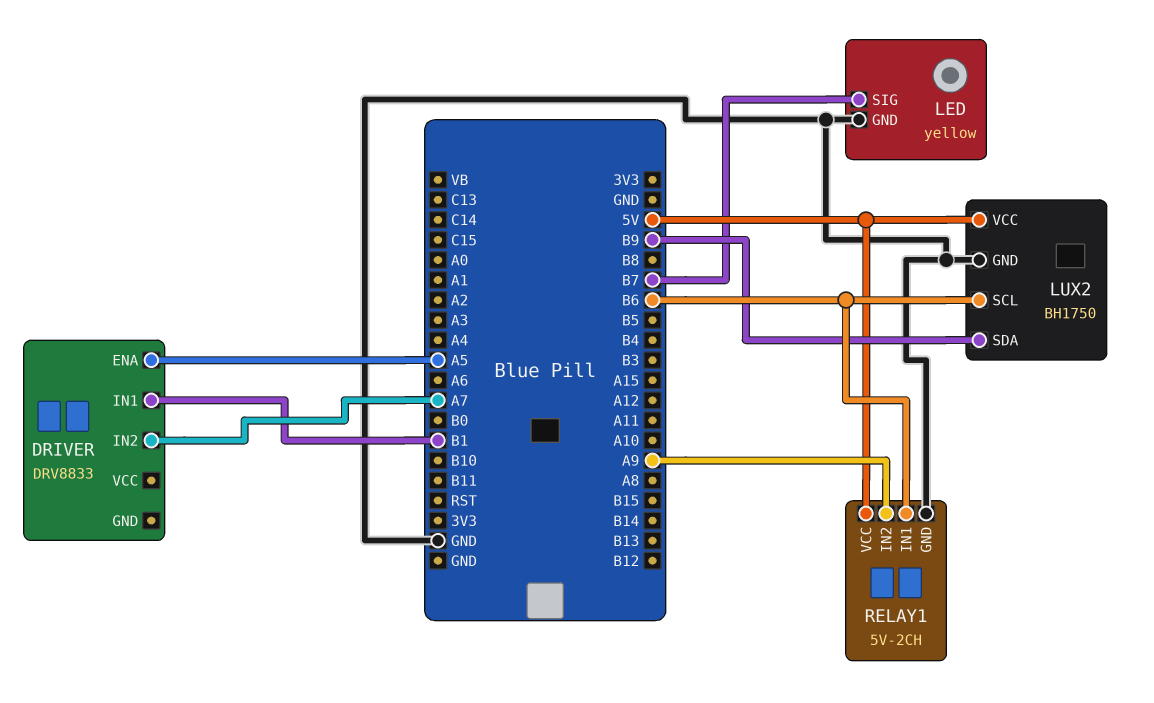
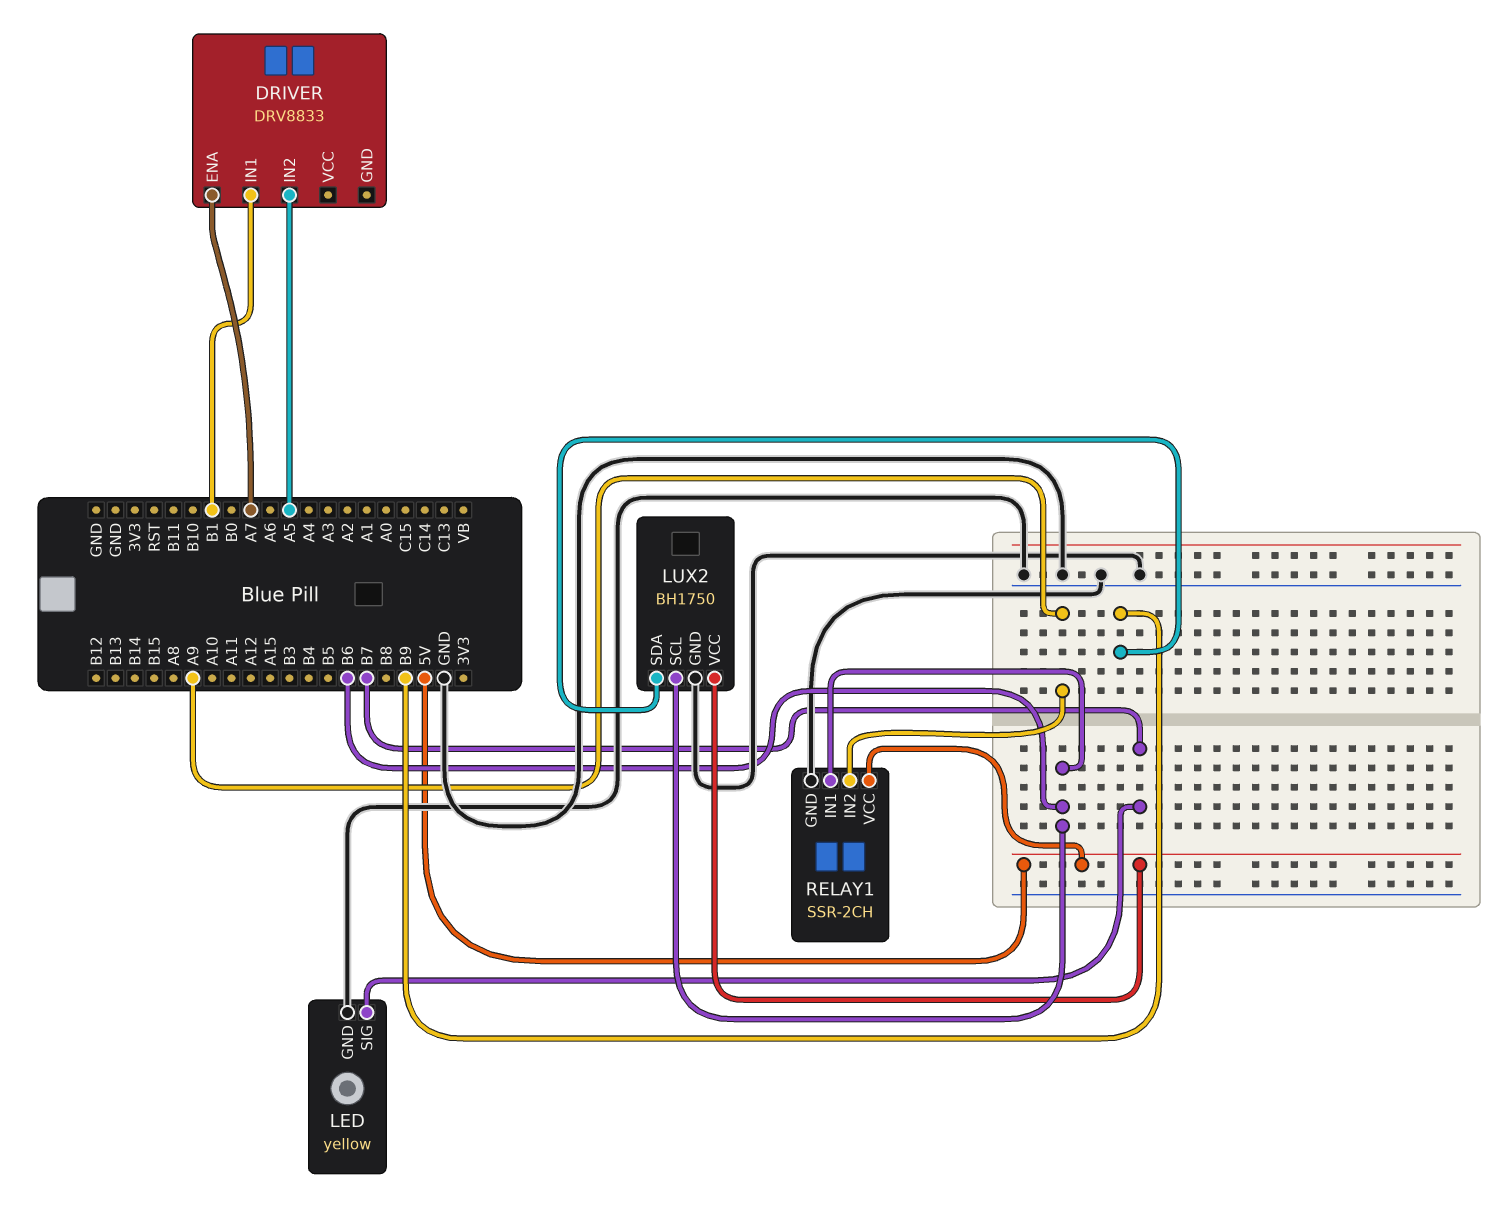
DRIVER pin ENA: A5 -> A7
DRIVER pin IN2: A7 -> A5
RELAY1: 5V-2CH -> SSR-2CH

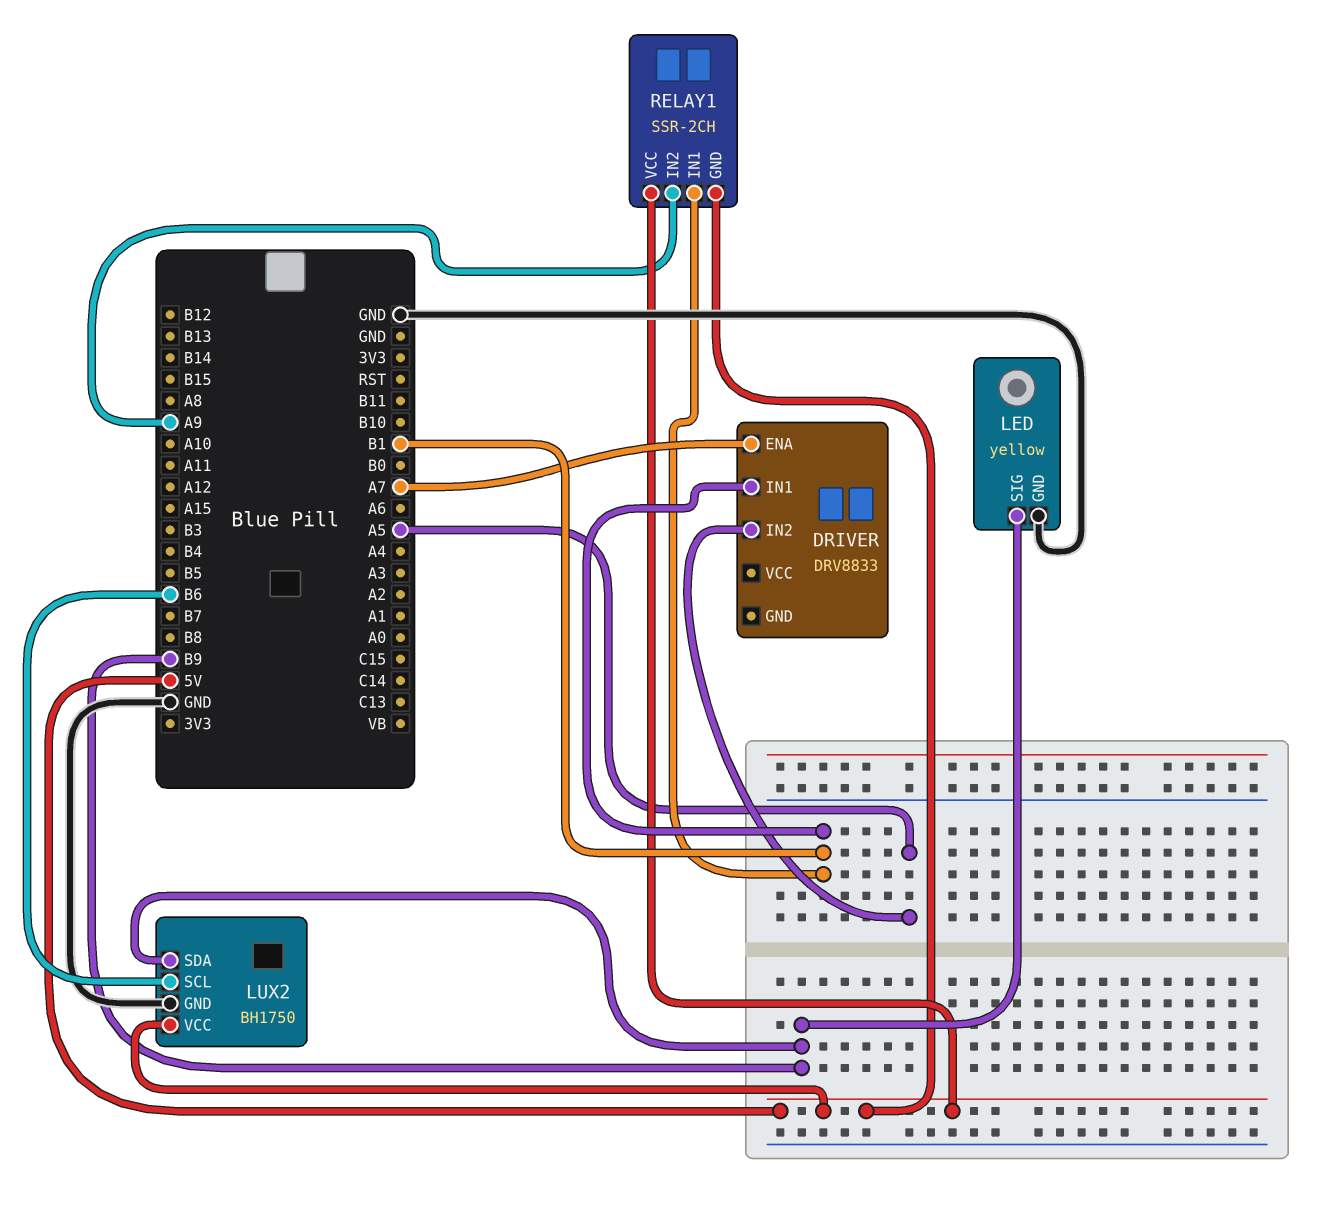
LED pin SIG: B7 -> B9
RELAY1 pin GND: GND -> 5V
RELAY1 pin IN1: B6 -> B1

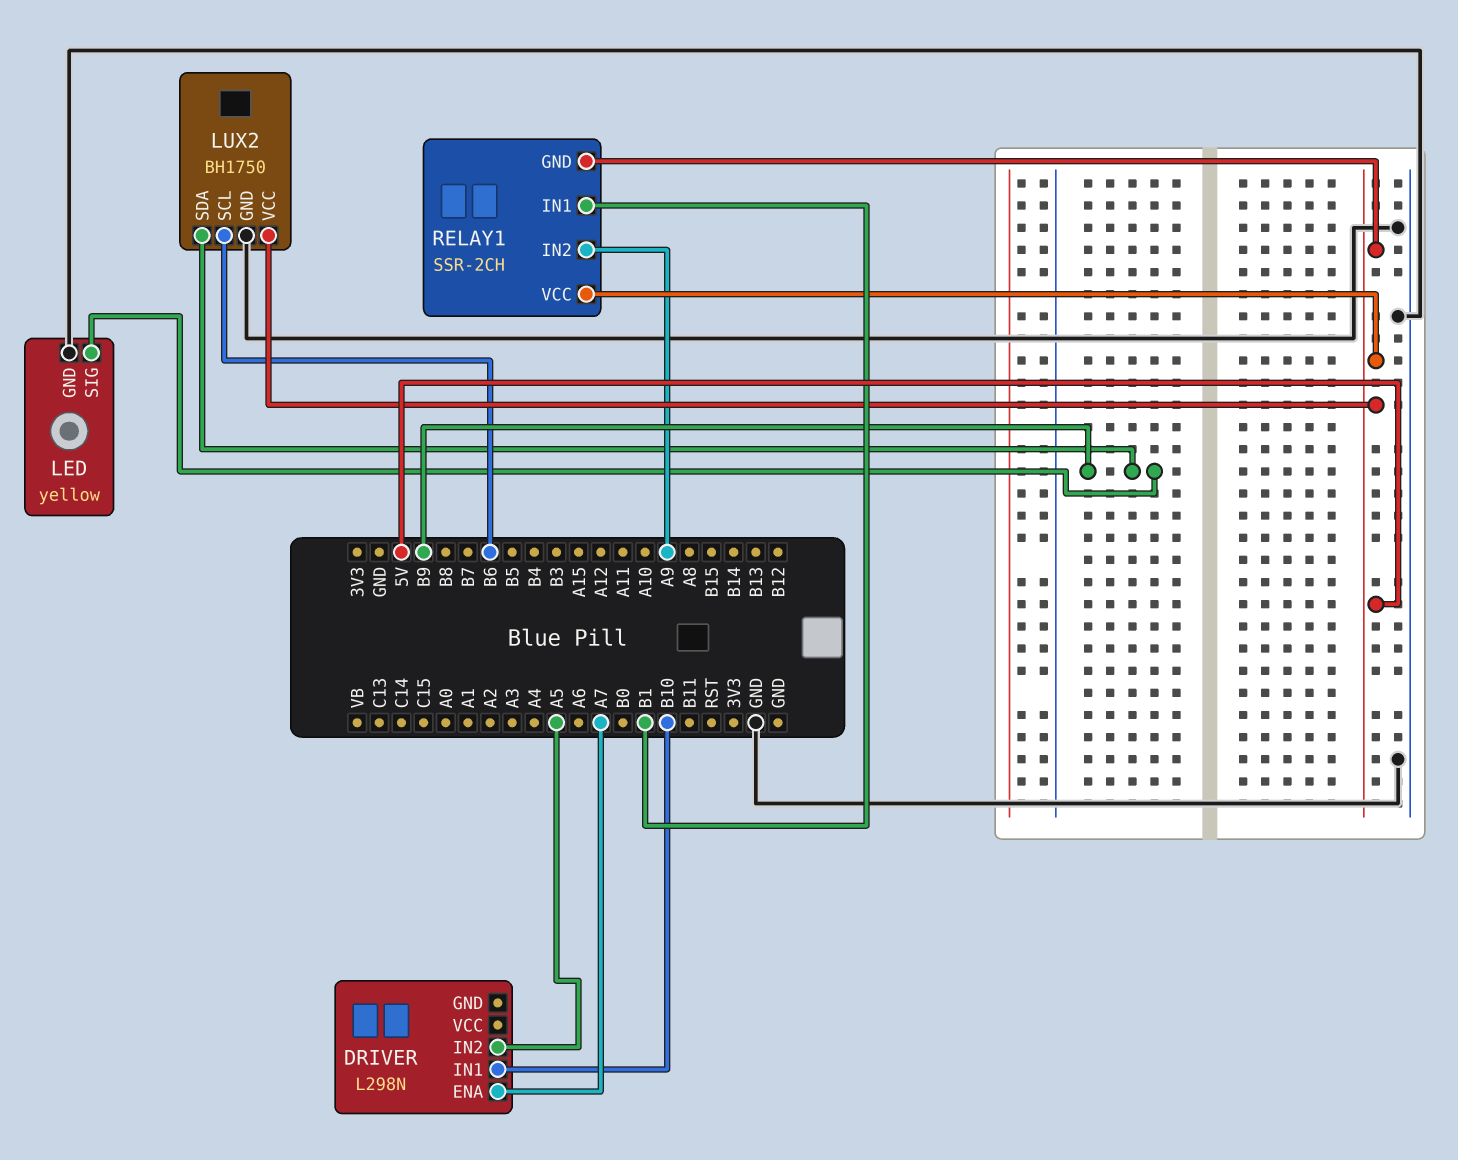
DRIVER: DRV8833 -> L298N
DRIVER pin IN1: B1 -> B10

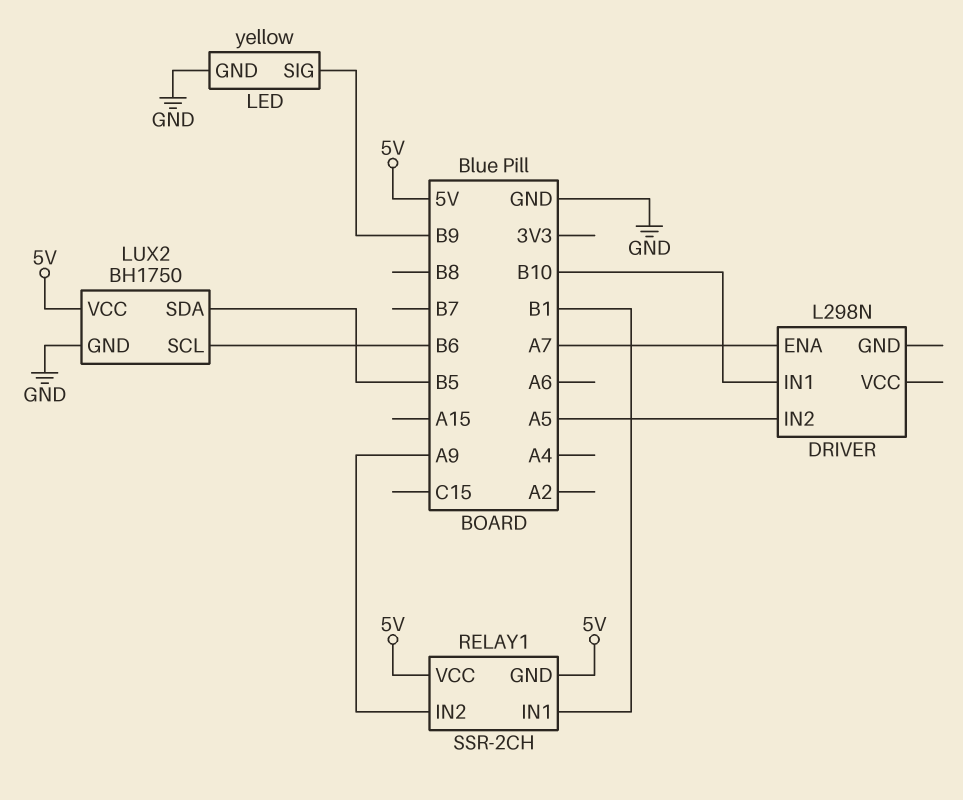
LUX2 pin SDA: B9 -> B5

